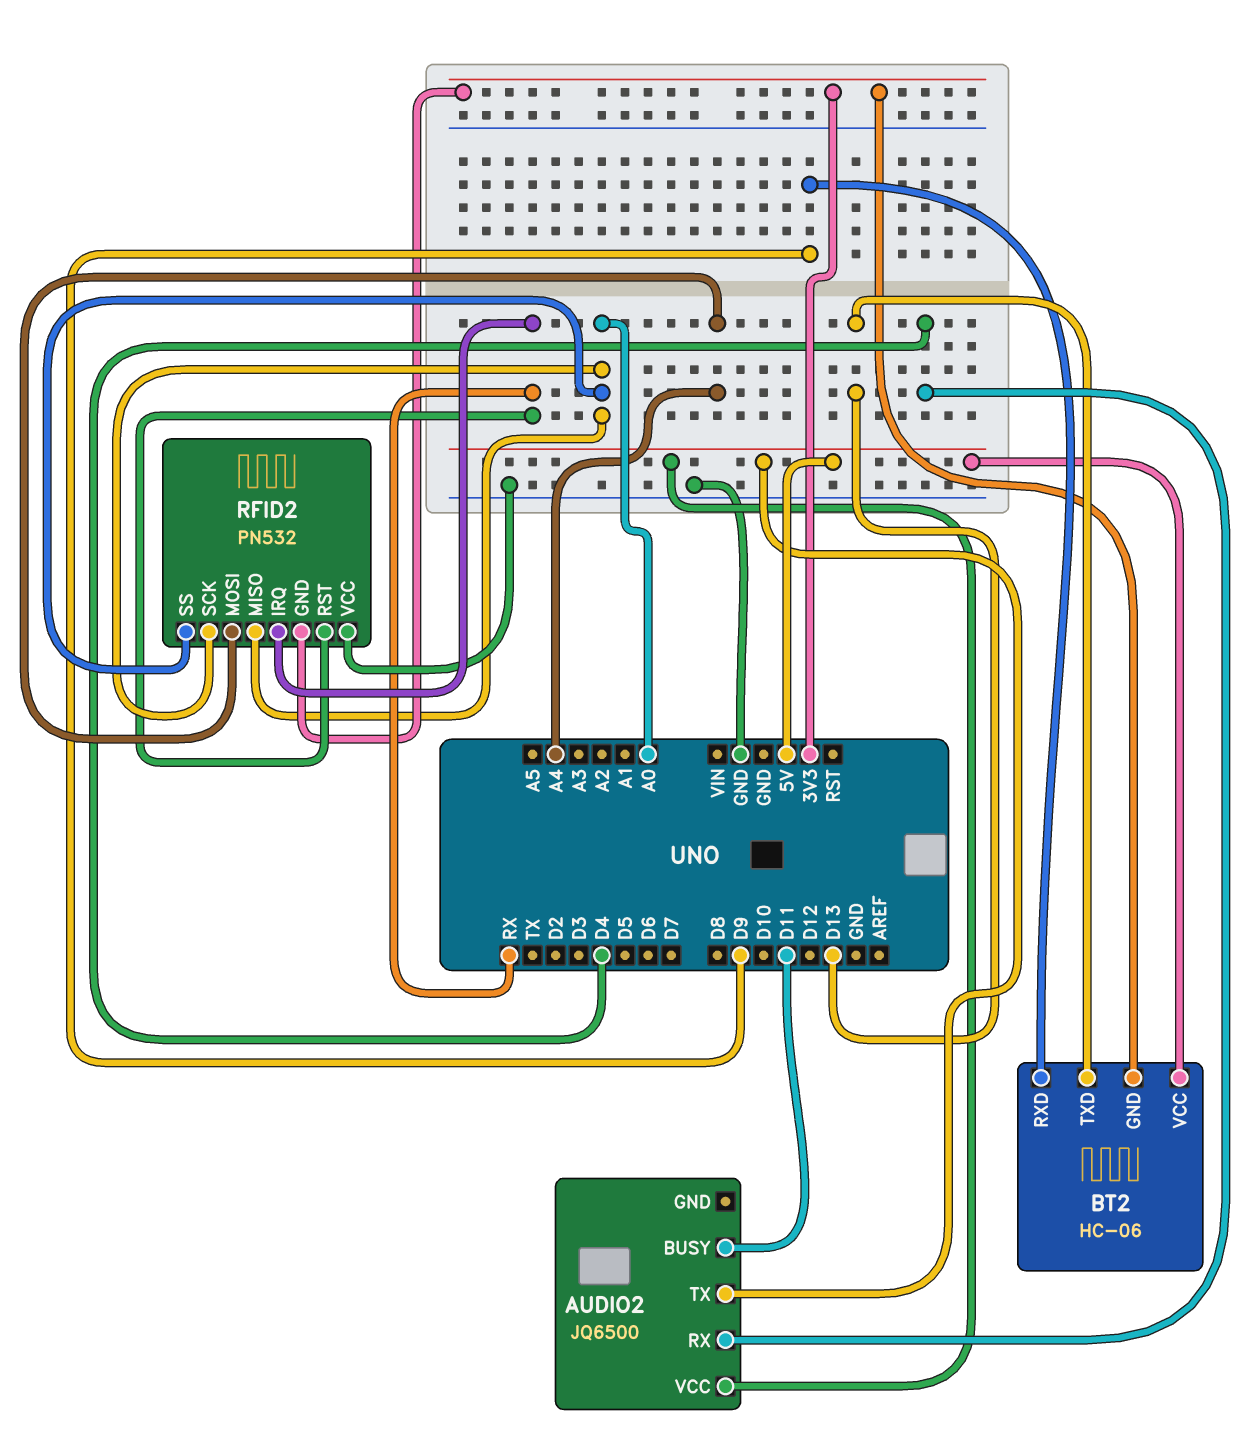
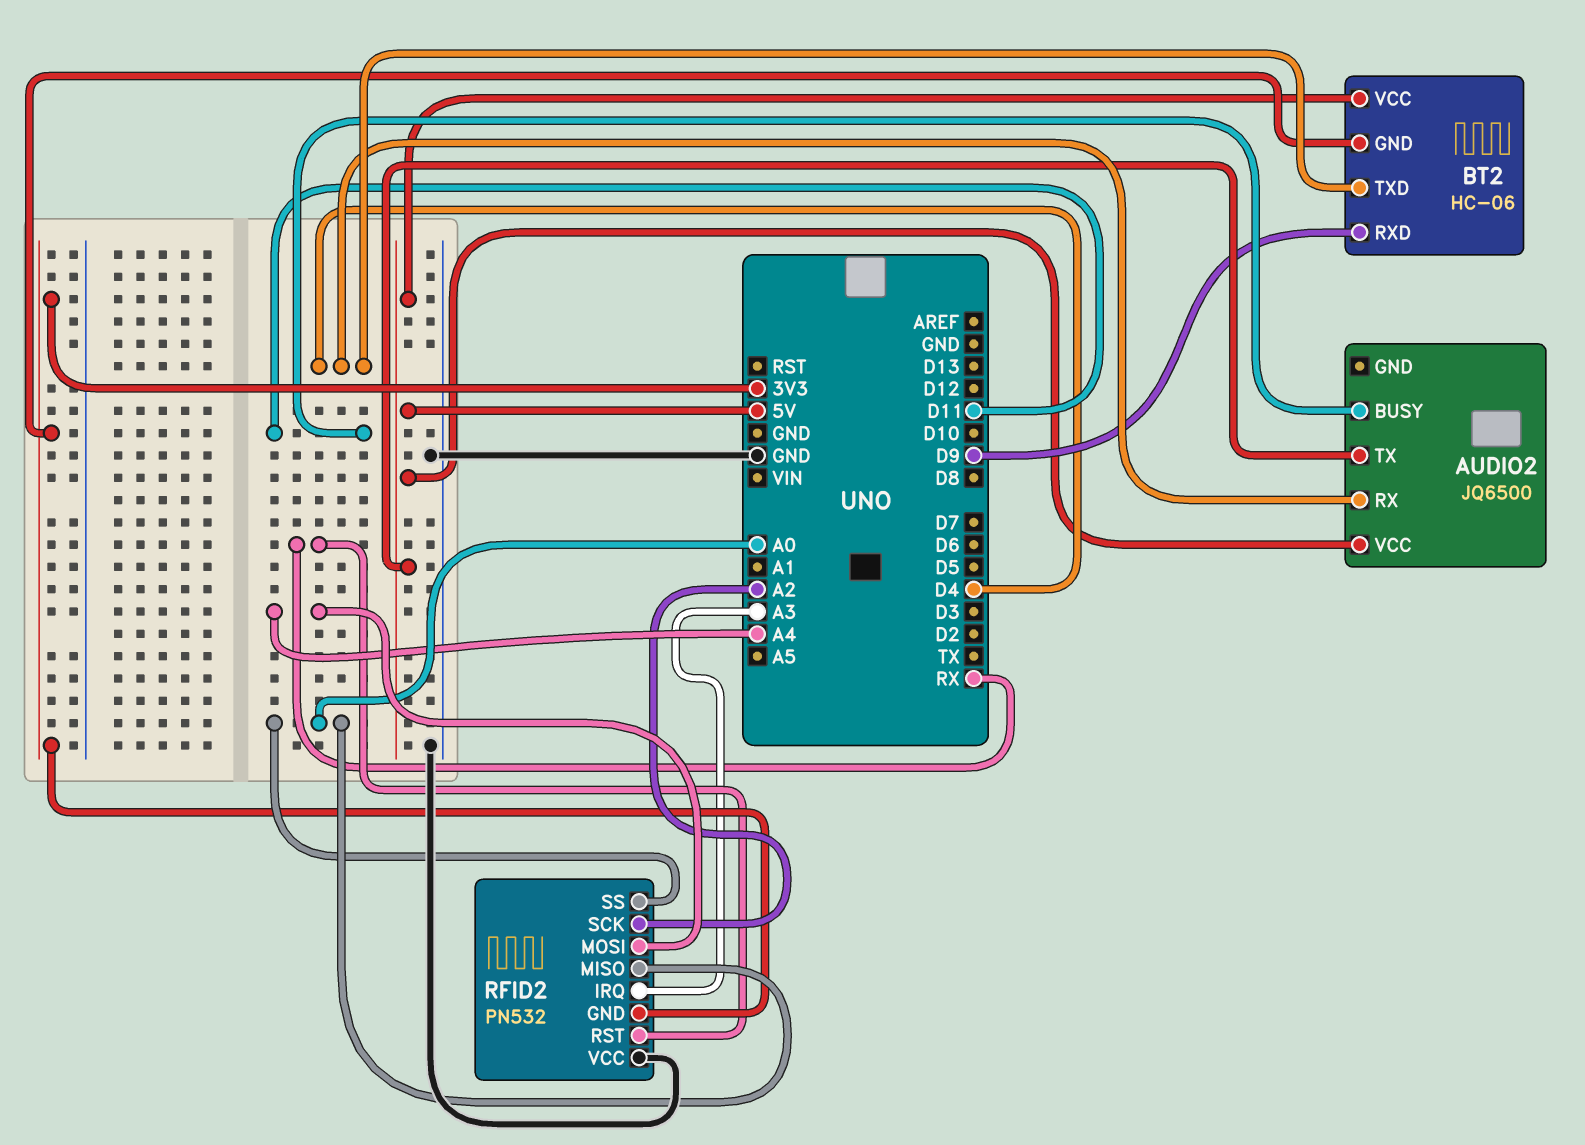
BT2 pin TXD: D13 -> D4
RFID2 pin IRQ: RX -> A3
RFID2 pin SCK: A0 -> A2

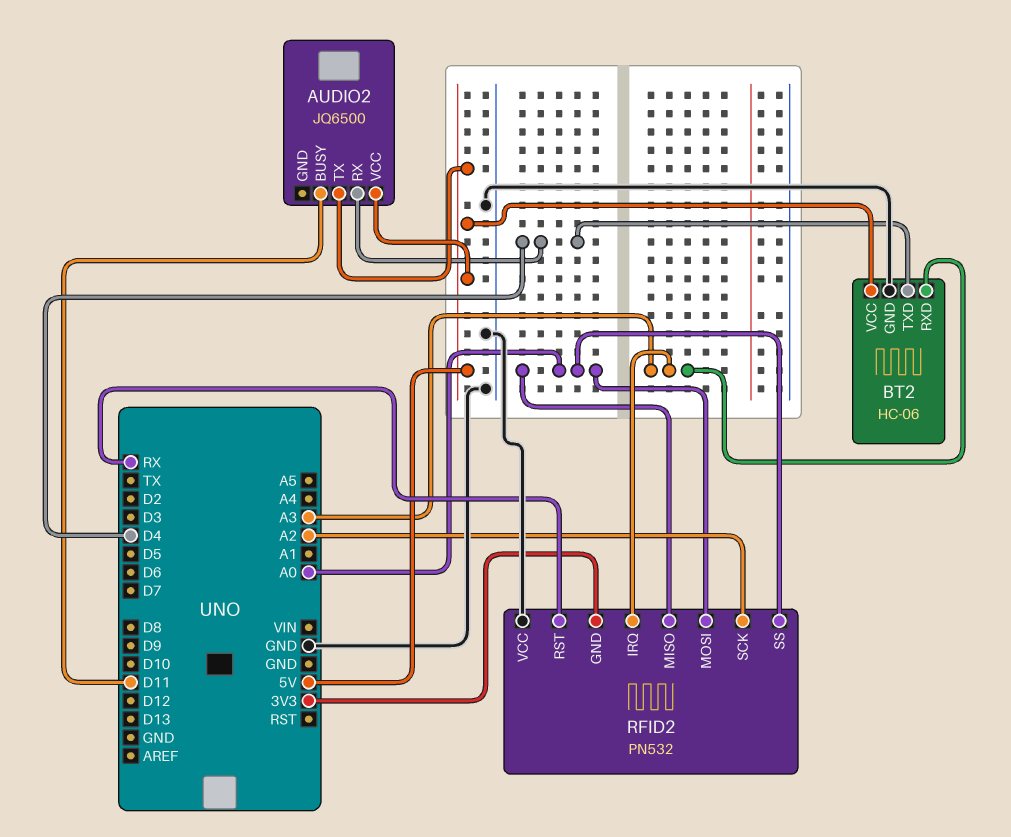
BT2 pin GND: 3V3 -> GND
BT2 pin RXD: D9 -> A3
RFID2 pin MOSI: A4 -> A0

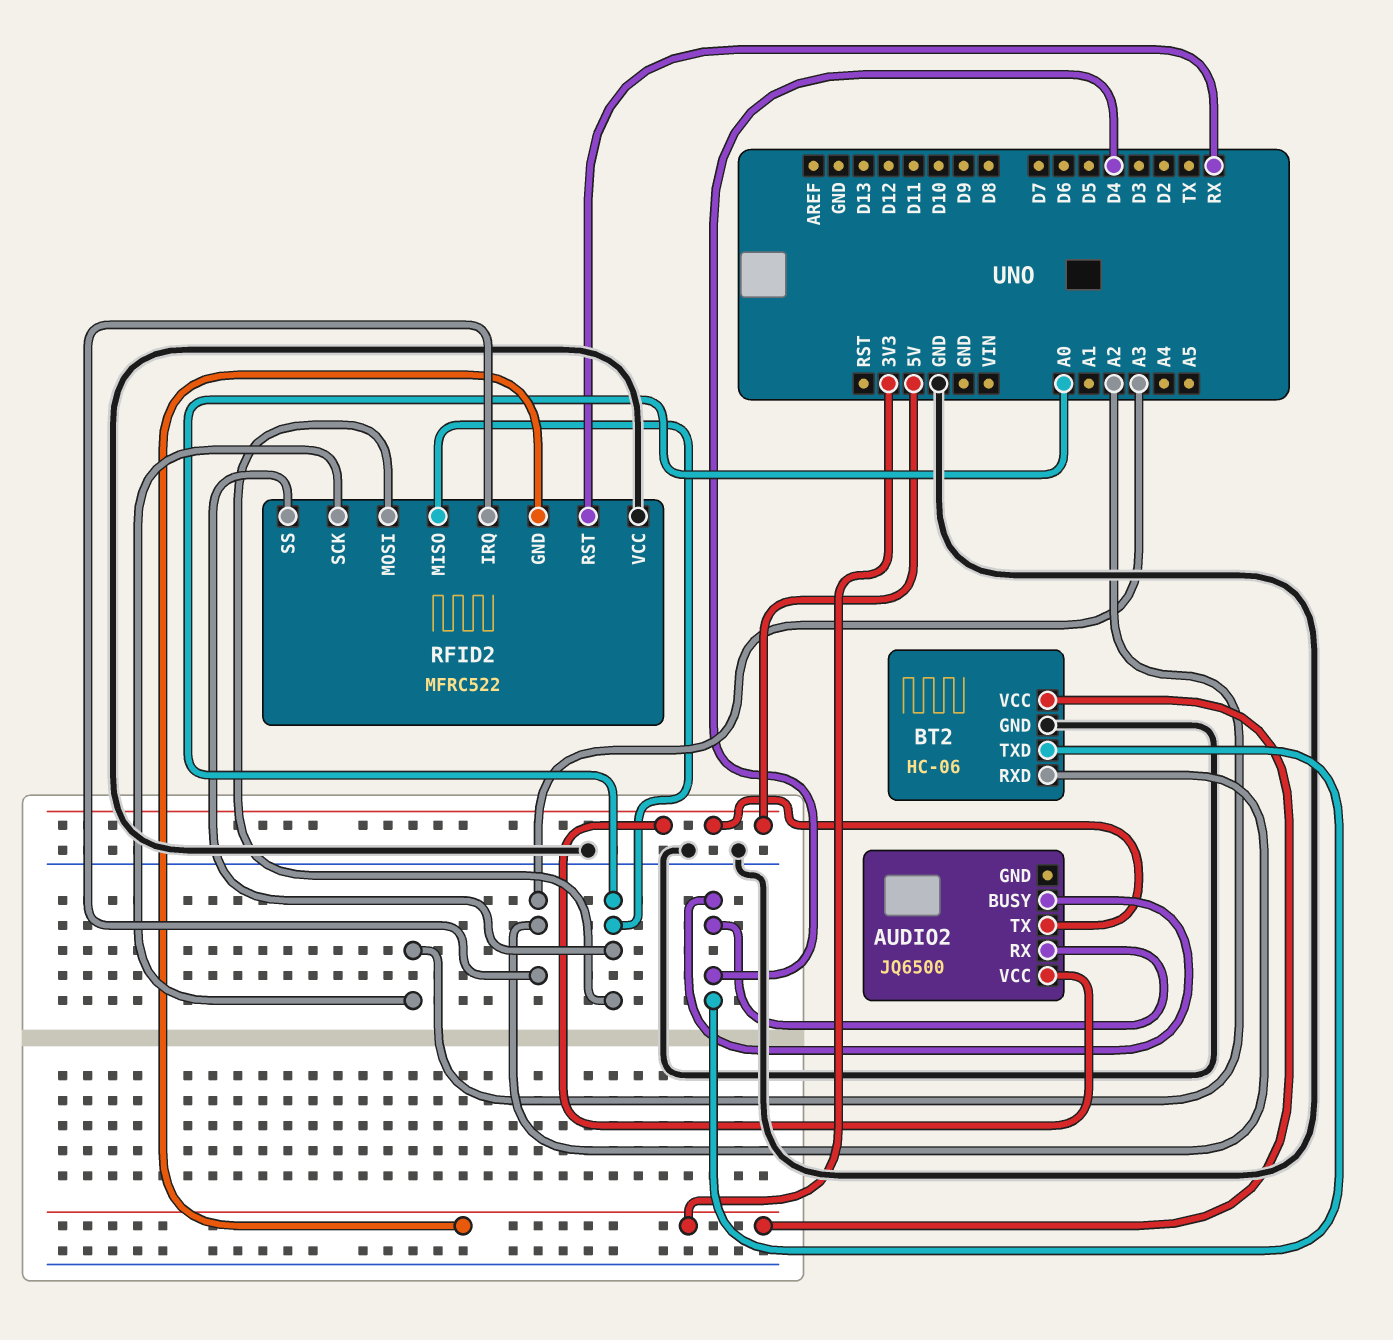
AUDIO2 pin BUSY: D11 -> D4
BT2 pin VCC: 5V -> 3V3
RFID2: PN532 -> MFRC522

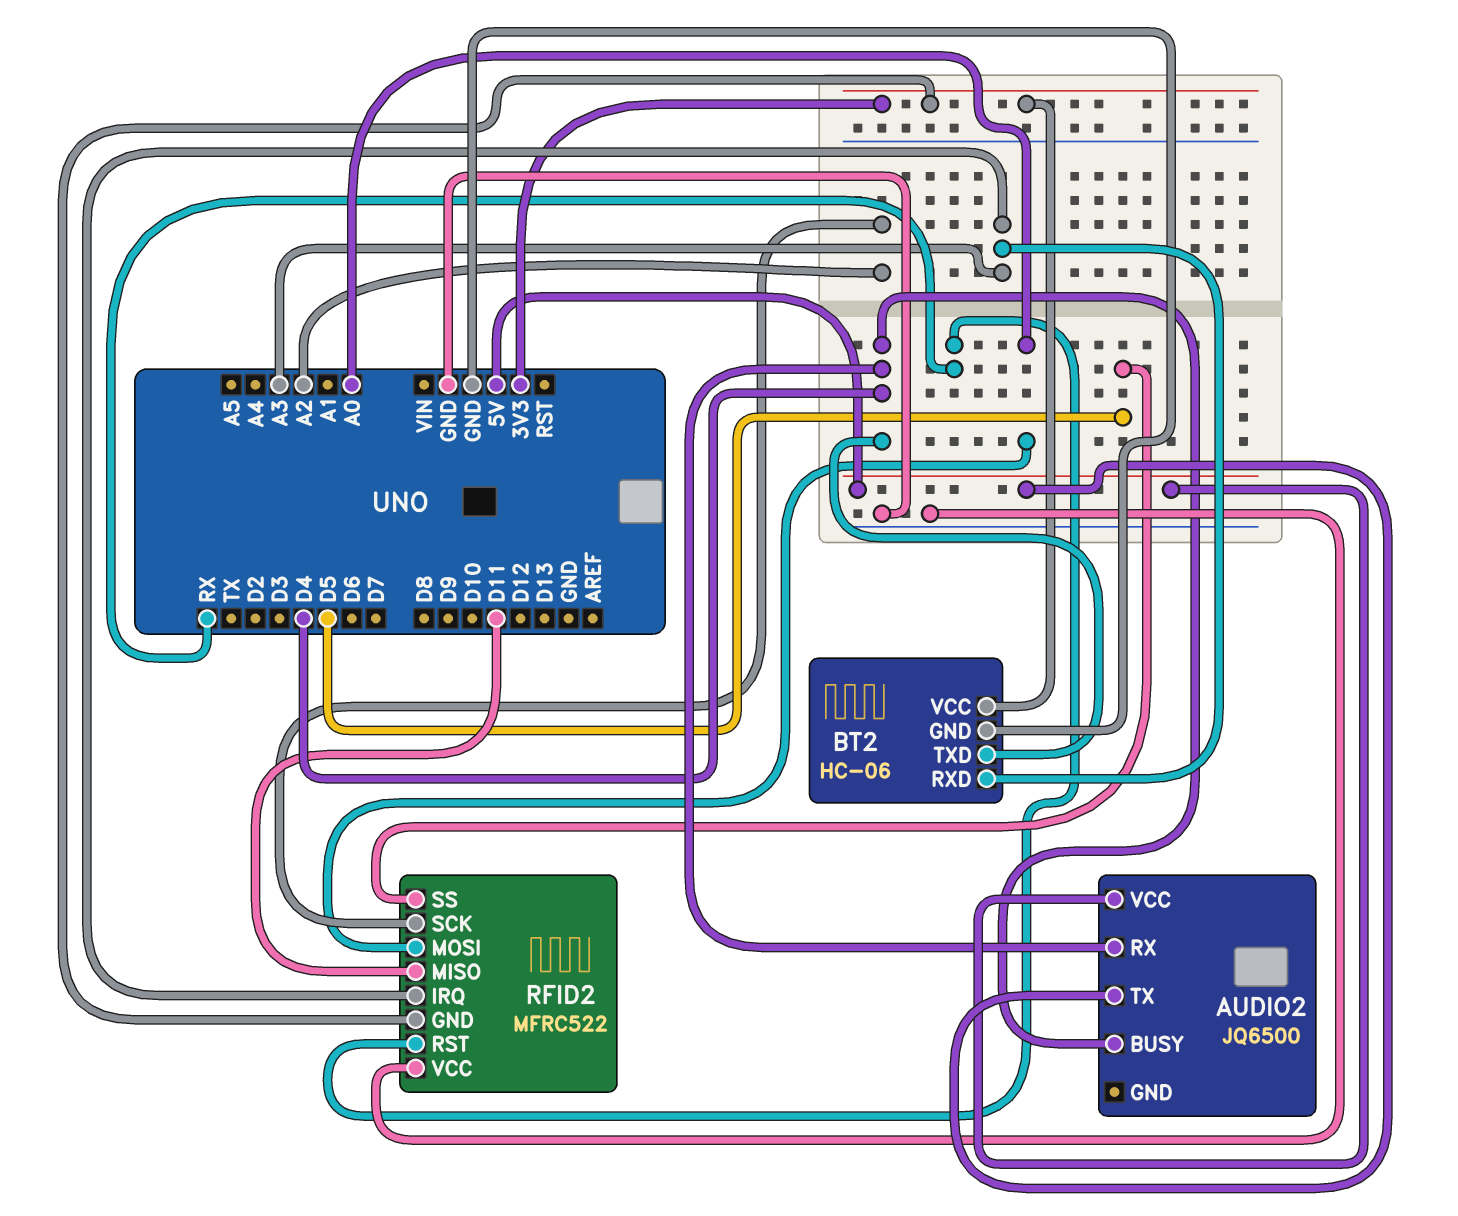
RFID2 pin MISO: A0 -> D11
RFID2 pin SS: A0 -> D5

